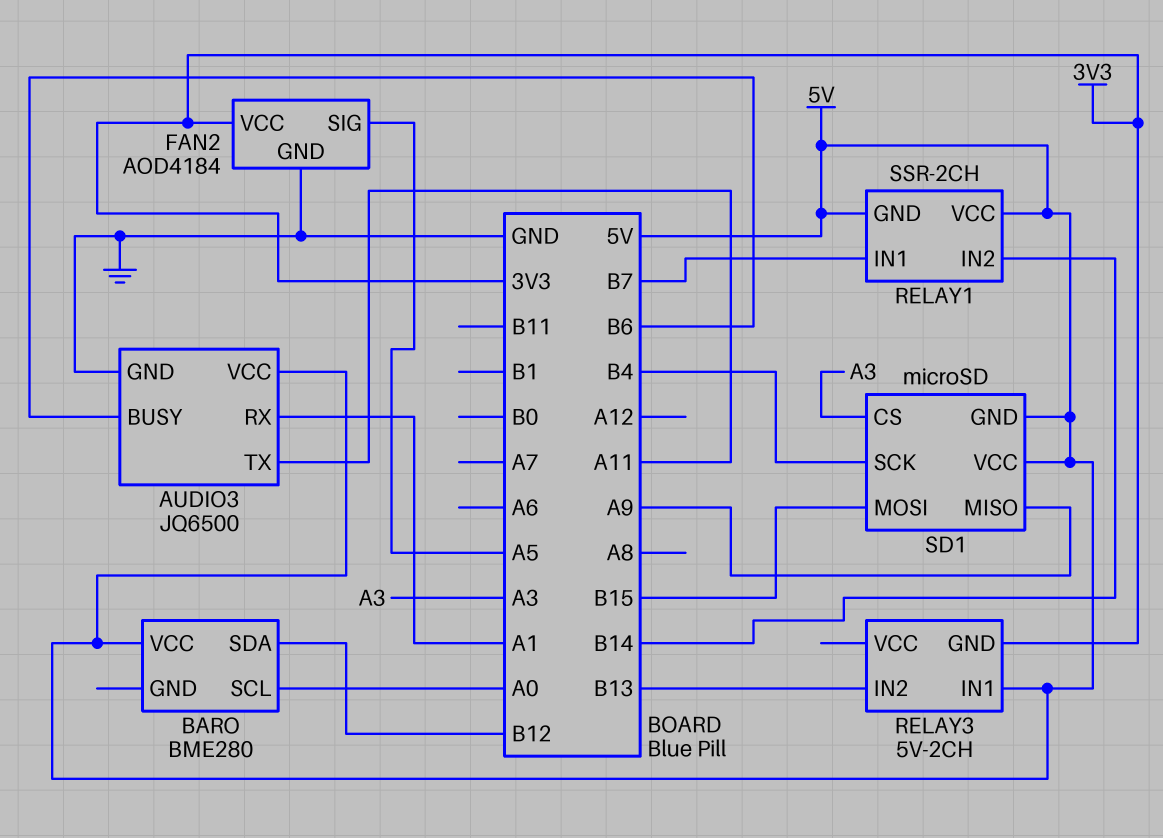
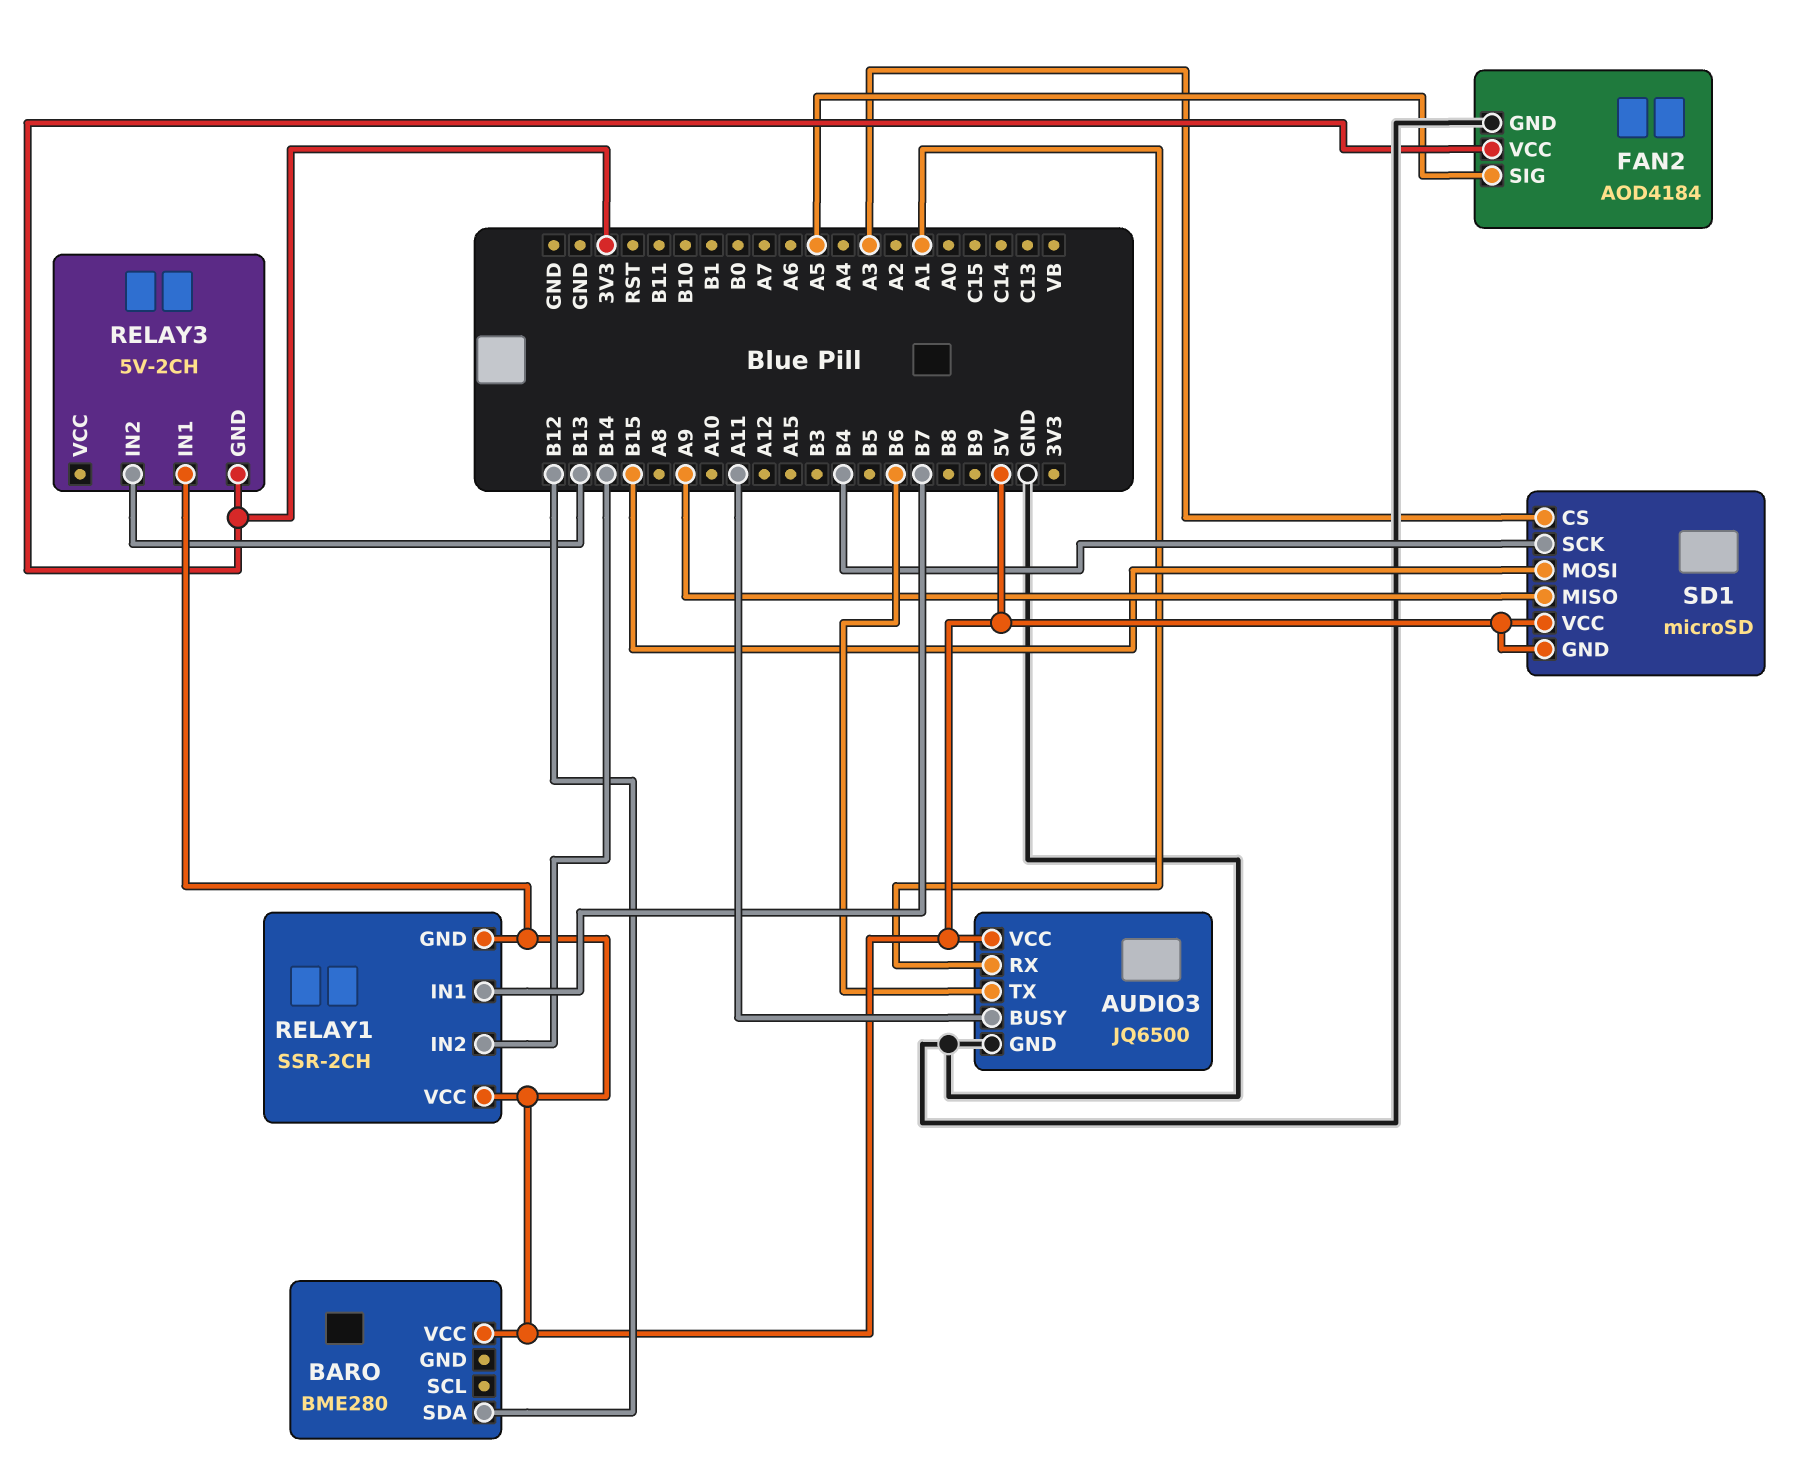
AUDIO3 pin BUSY: B6 -> A11
AUDIO3 pin TX: A11 -> B6
BARO pin SCL: A0 -> none

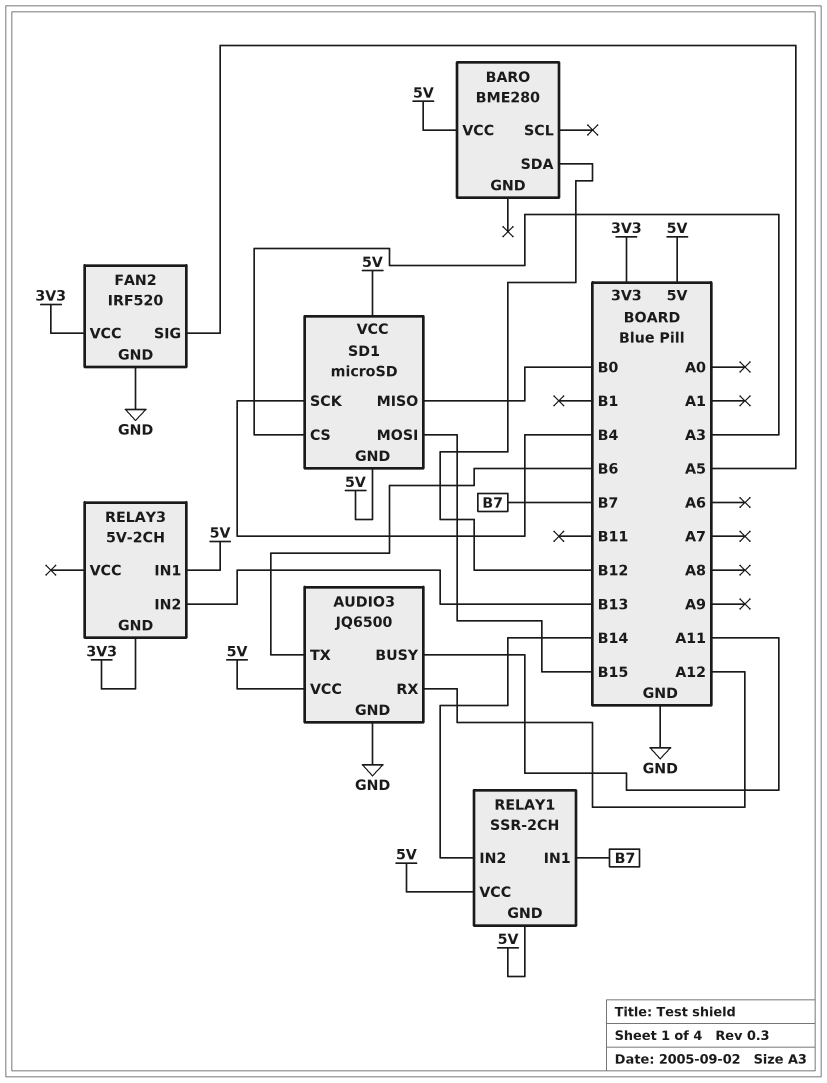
AUDIO3 pin RX: A1 -> A12
FAN2: AOD4184 -> IRF520
SD1 pin MISO: A9 -> B0

